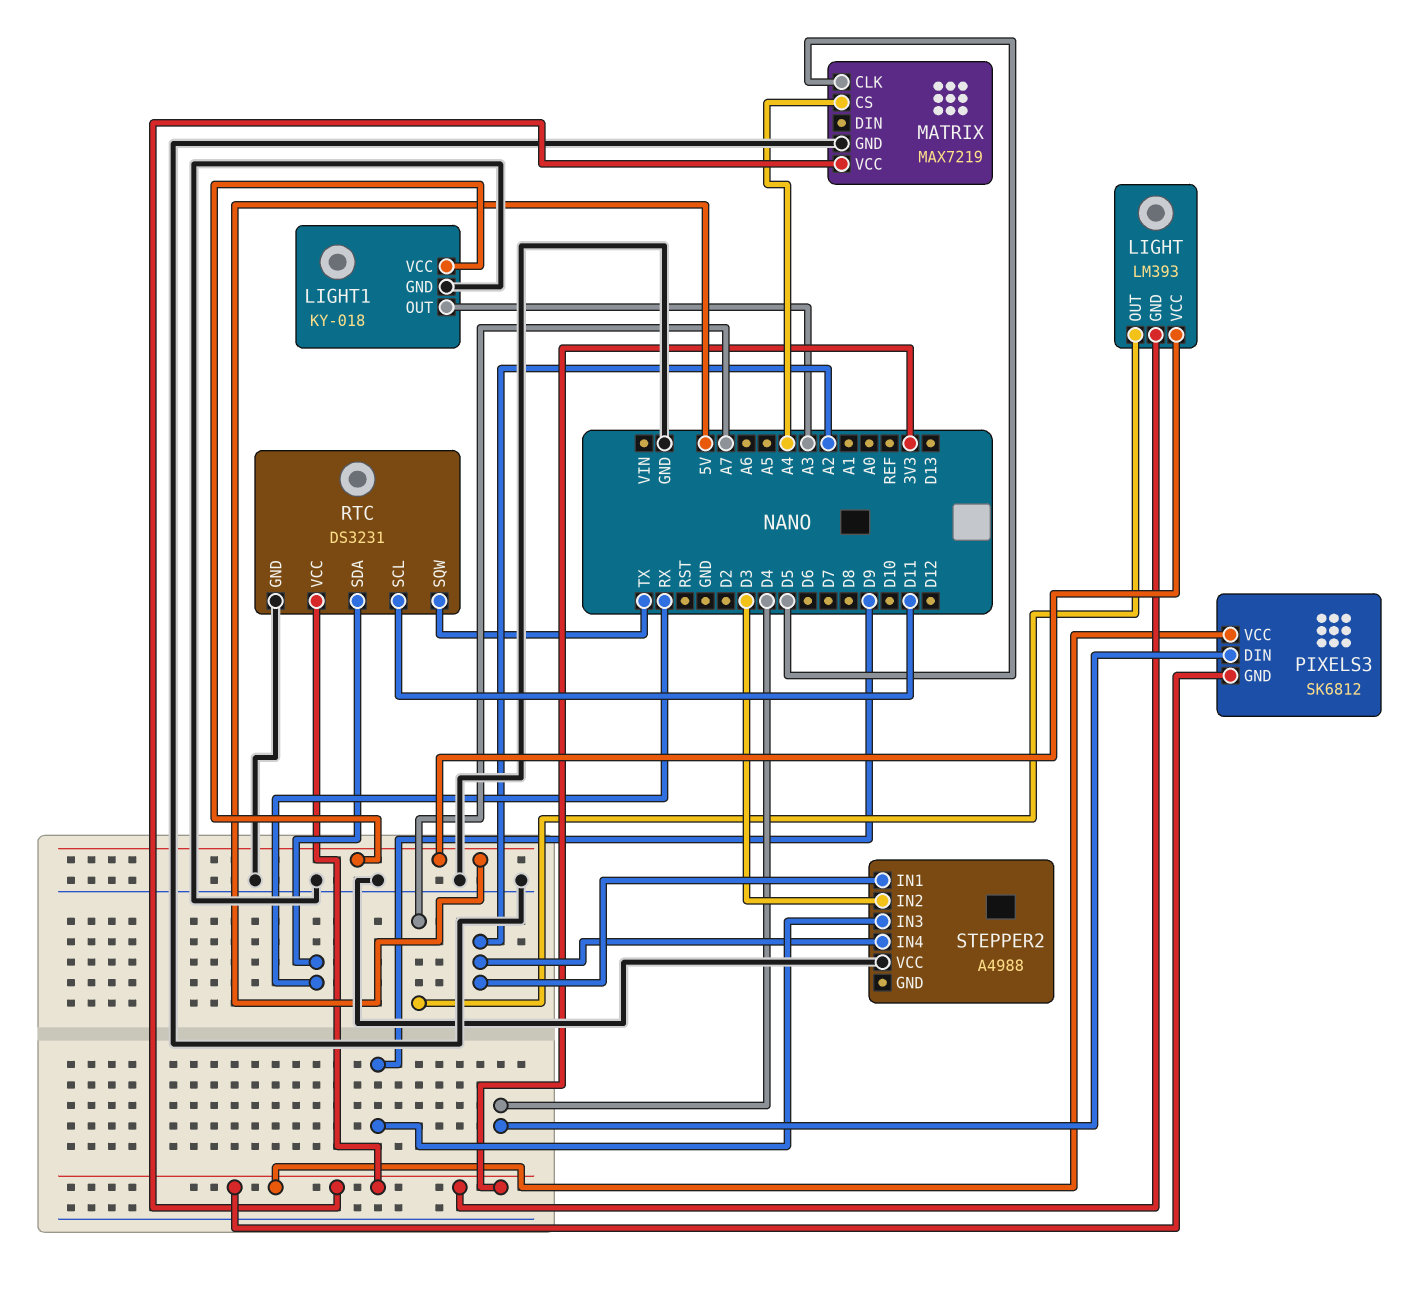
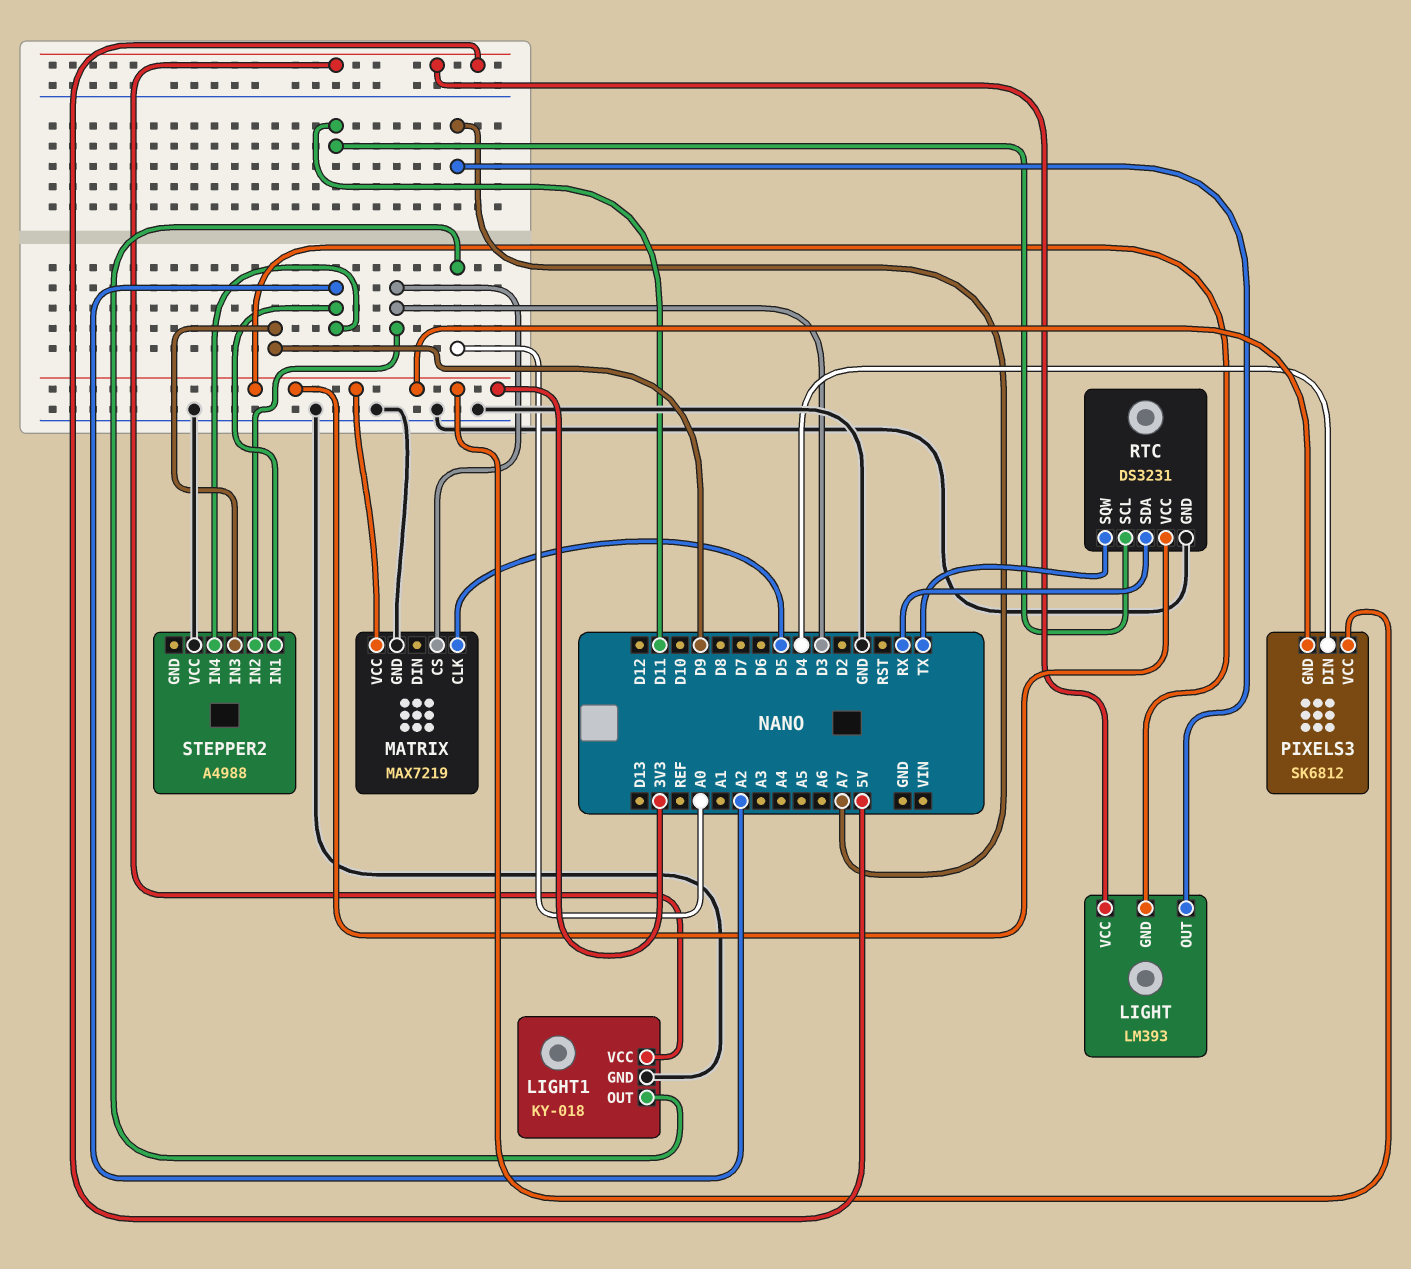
LIGHT1 pin OUT: A3 -> A0
MATRIX pin CS: A4 -> D3

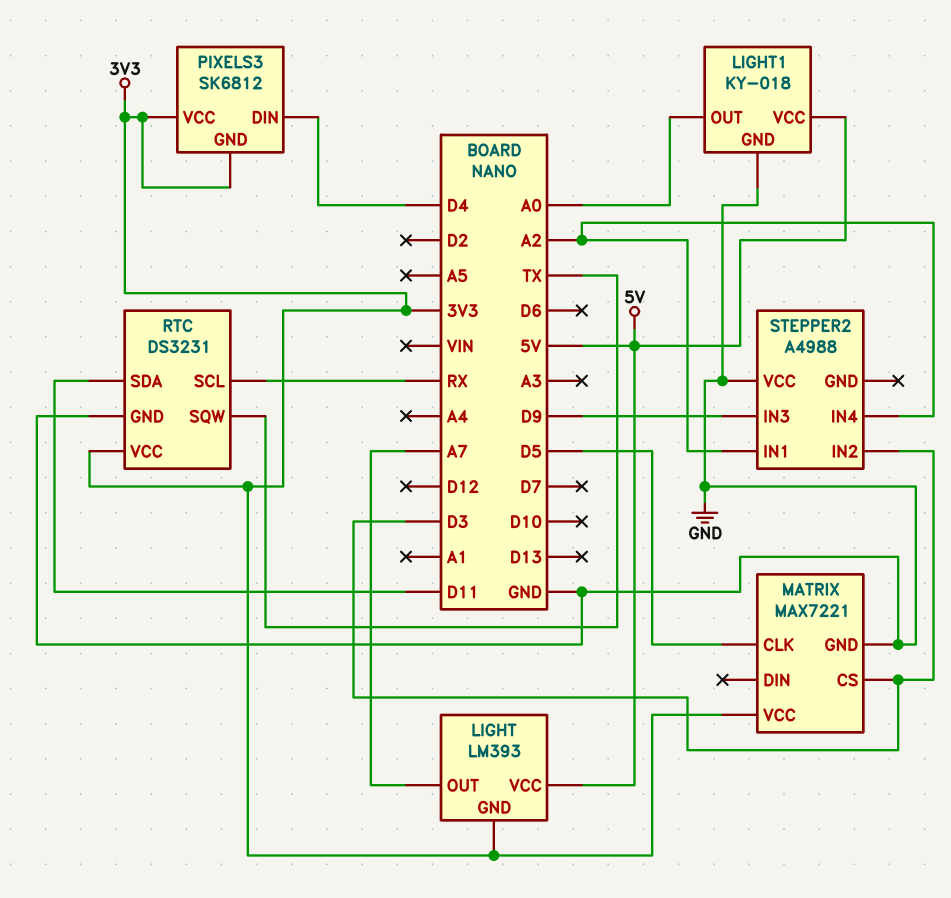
MATRIX: MAX7219 -> MAX7221
RTC pin SCL: D11 -> RX
RTC pin SDA: RX -> D11

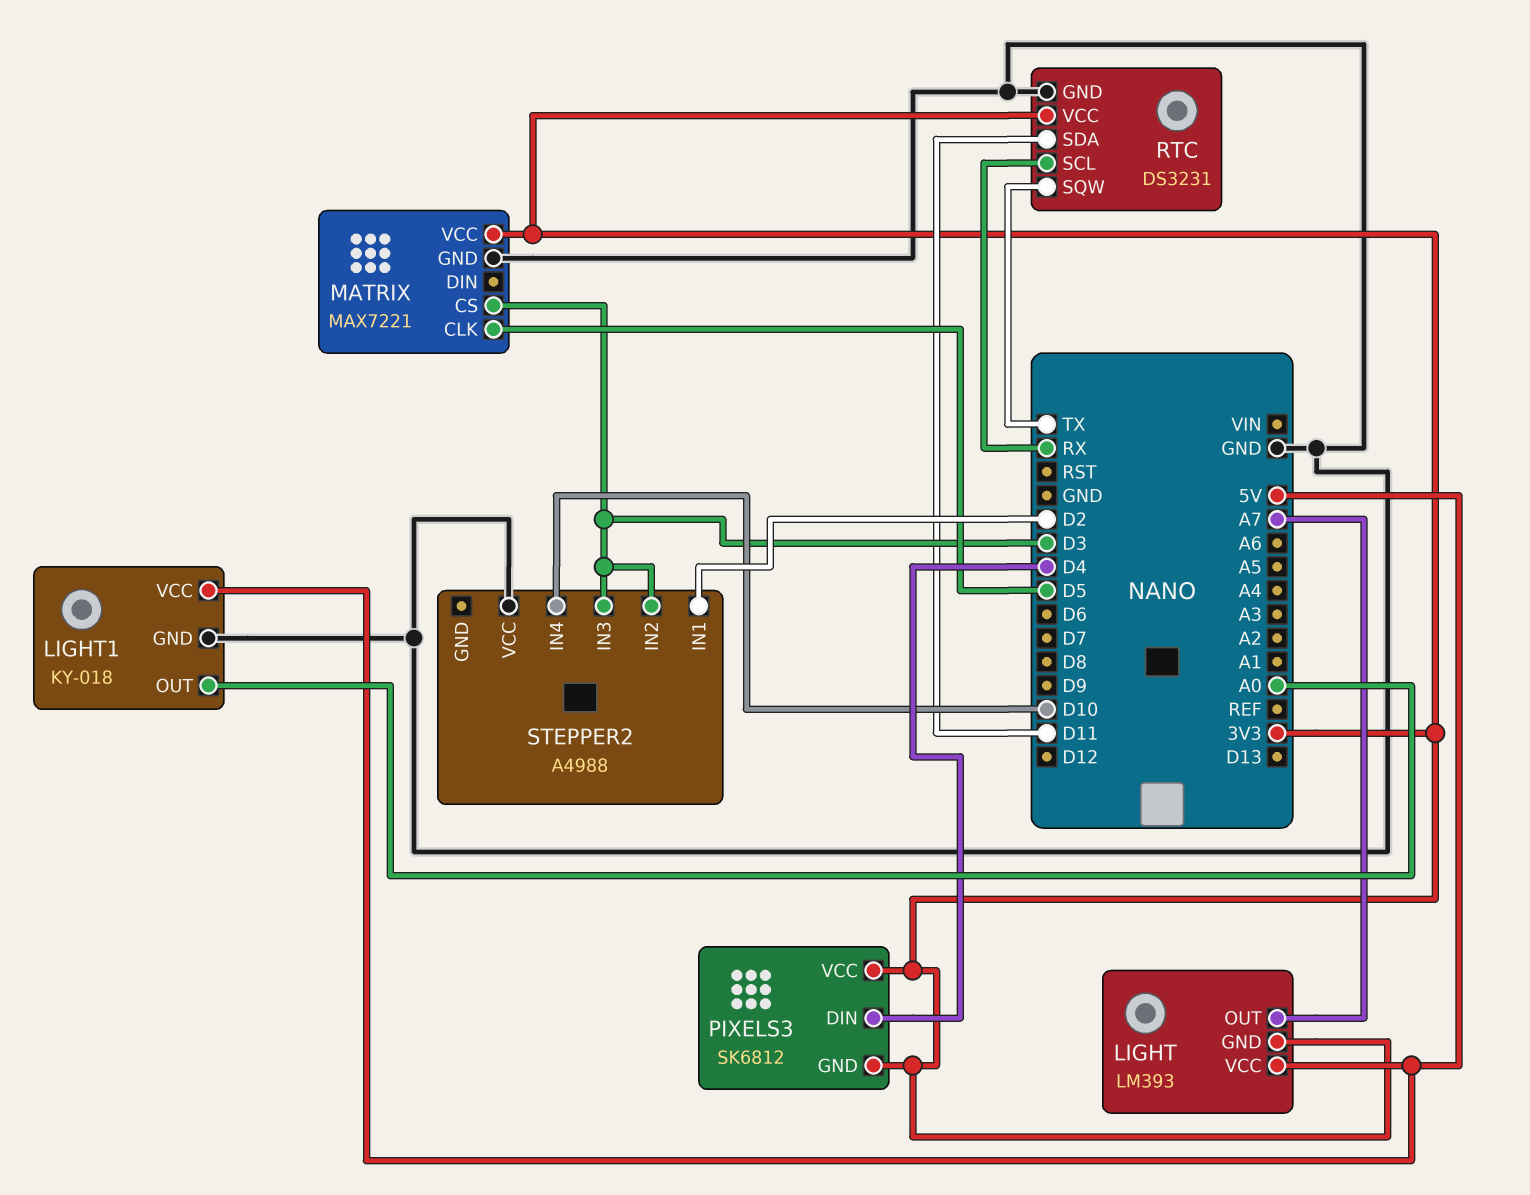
STEPPER2 pin IN1: A2 -> D2
STEPPER2 pin IN3: D9 -> D3
STEPPER2 pin IN4: A2 -> D10

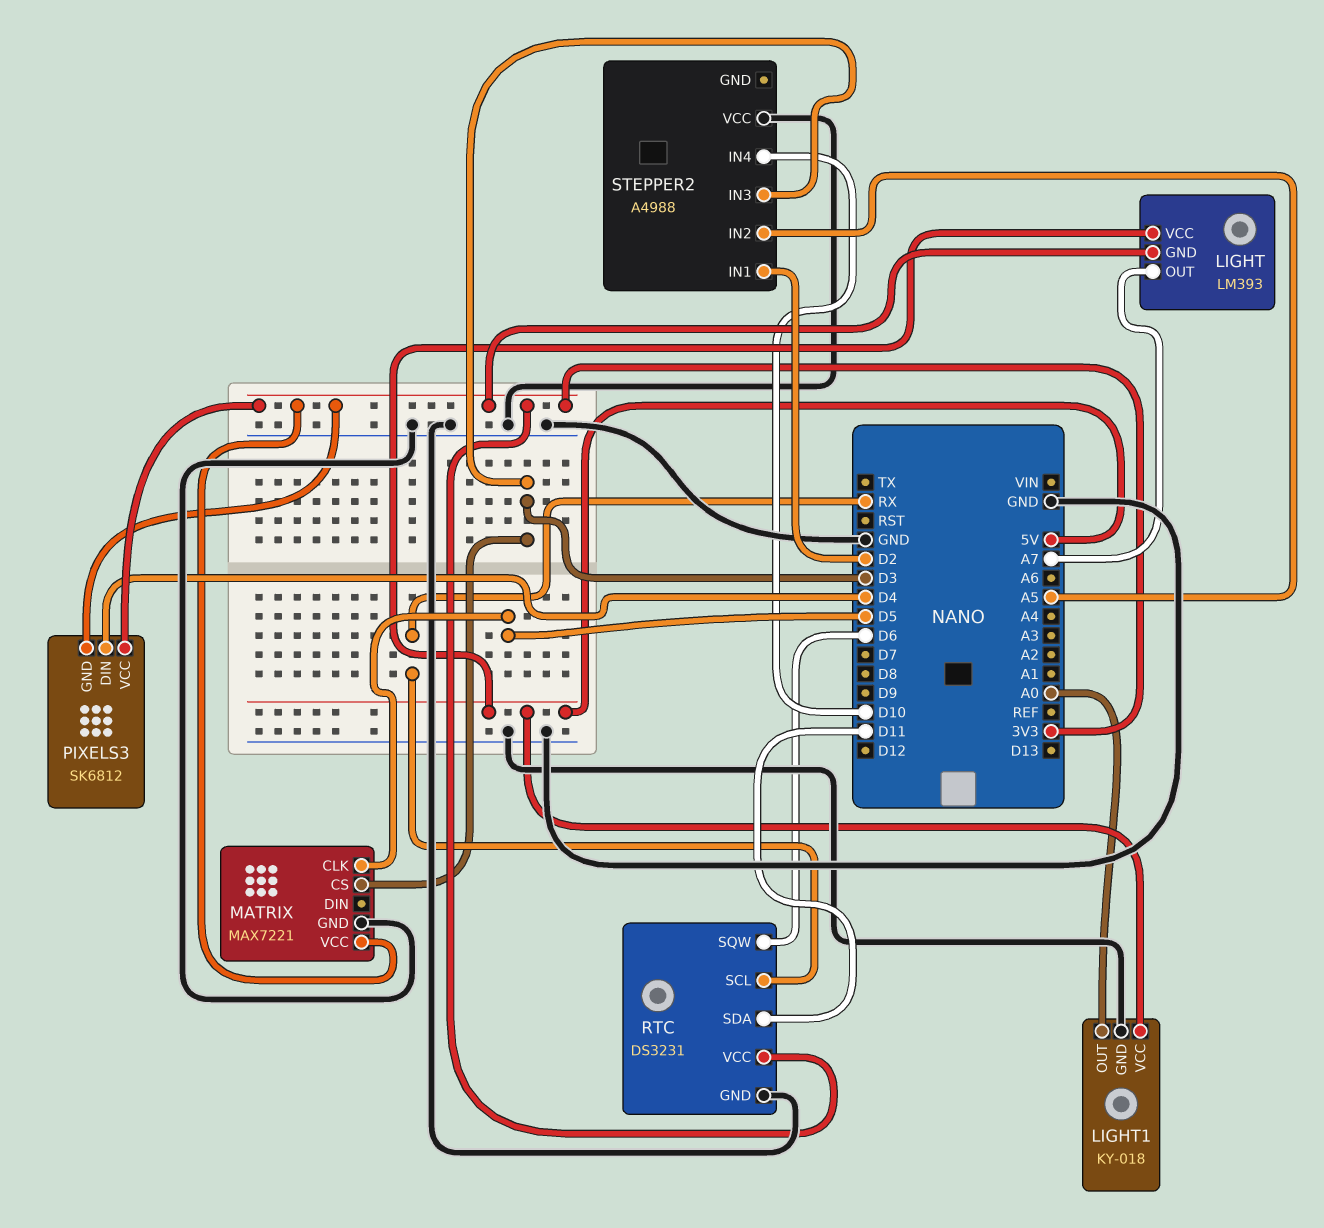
RTC pin SQW: TX -> D6
STEPPER2 pin IN2: D3 -> A5

